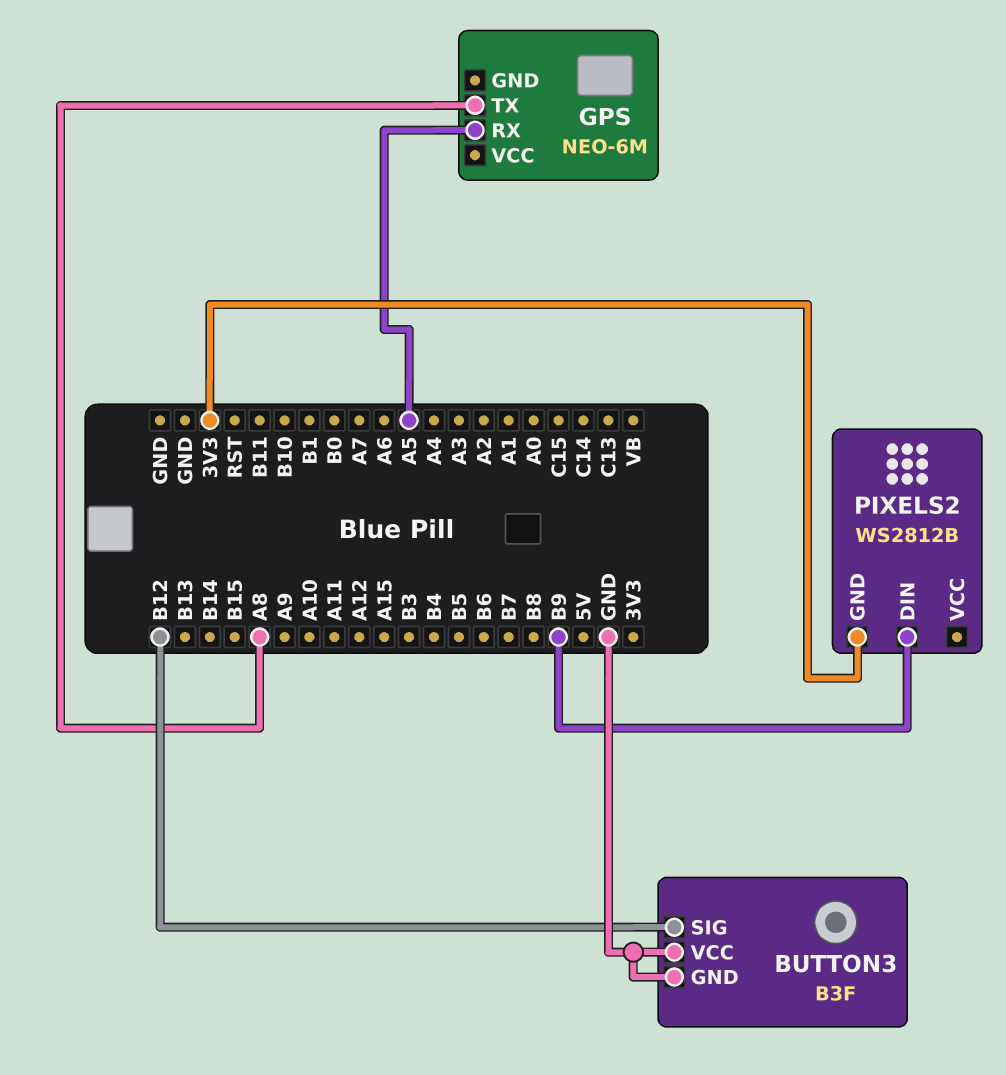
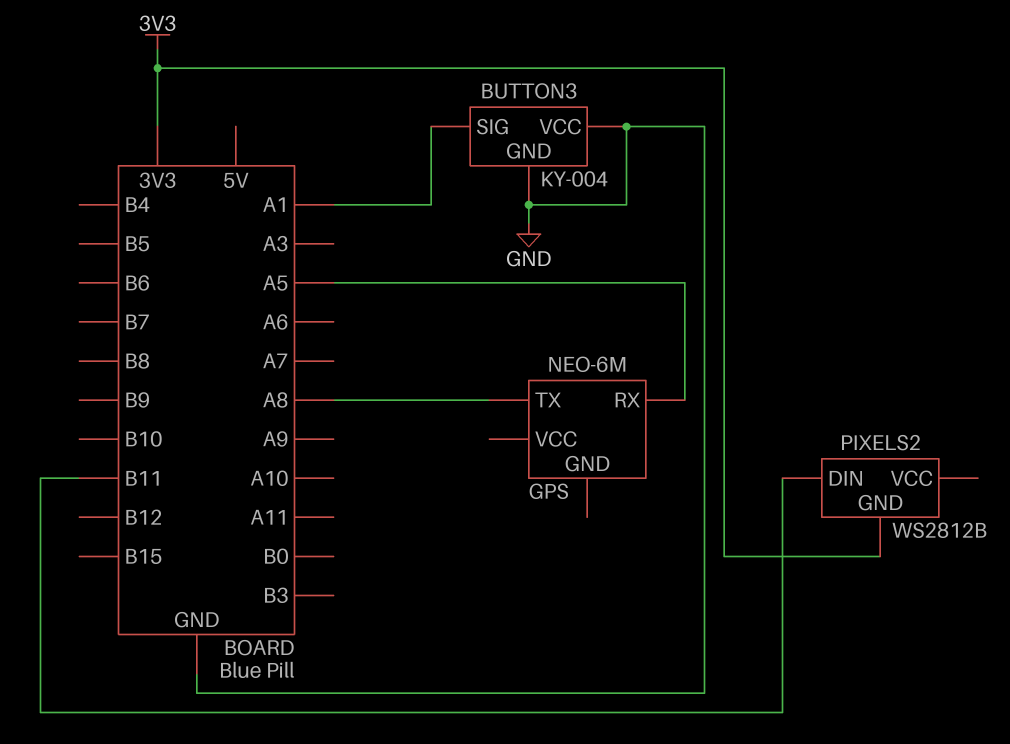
BUTTON3: B3F -> KY-004
BUTTON3 pin SIG: B12 -> A1
PIXELS2 pin DIN: B9 -> B11

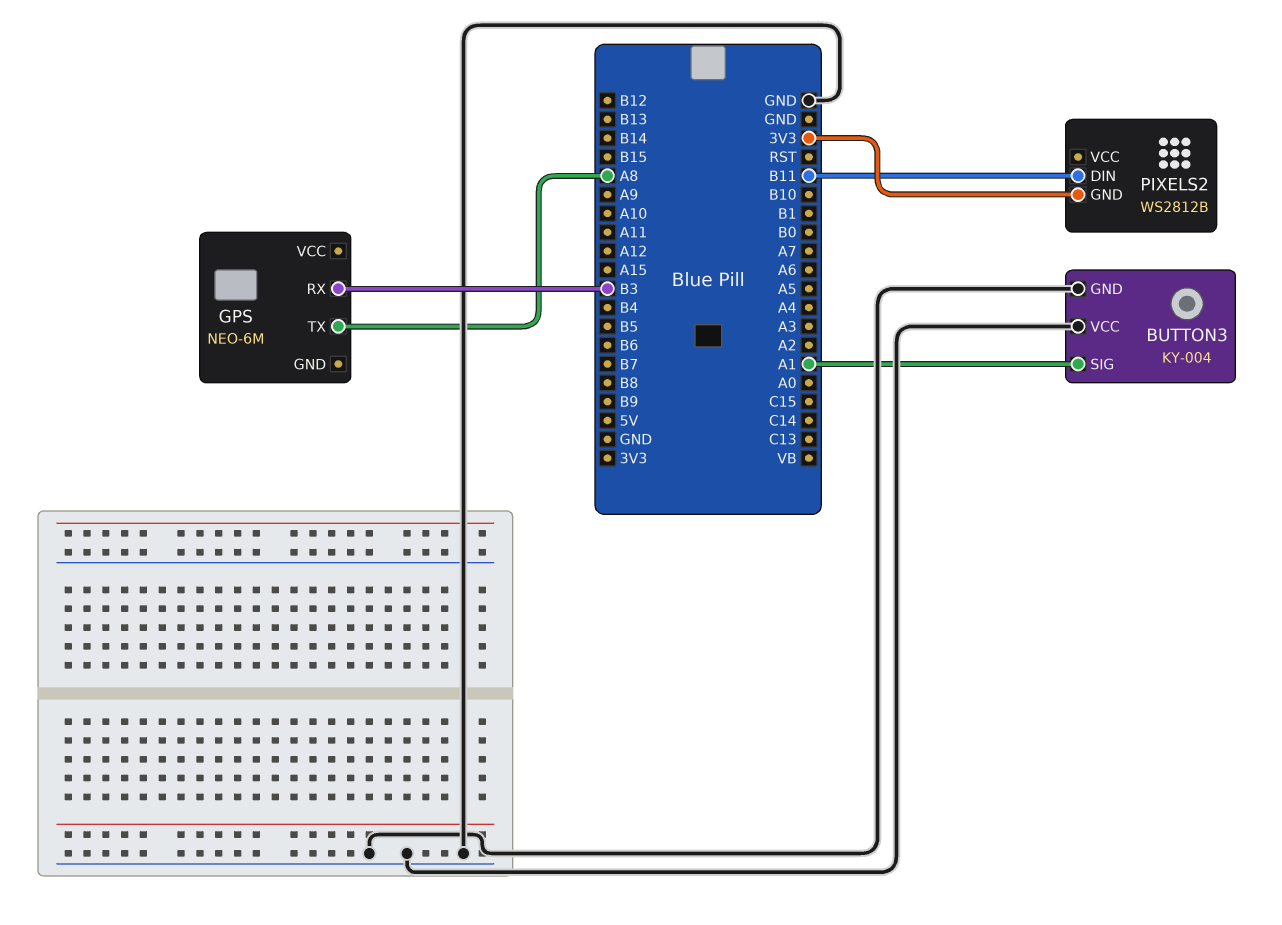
GPS pin RX: A5 -> B3

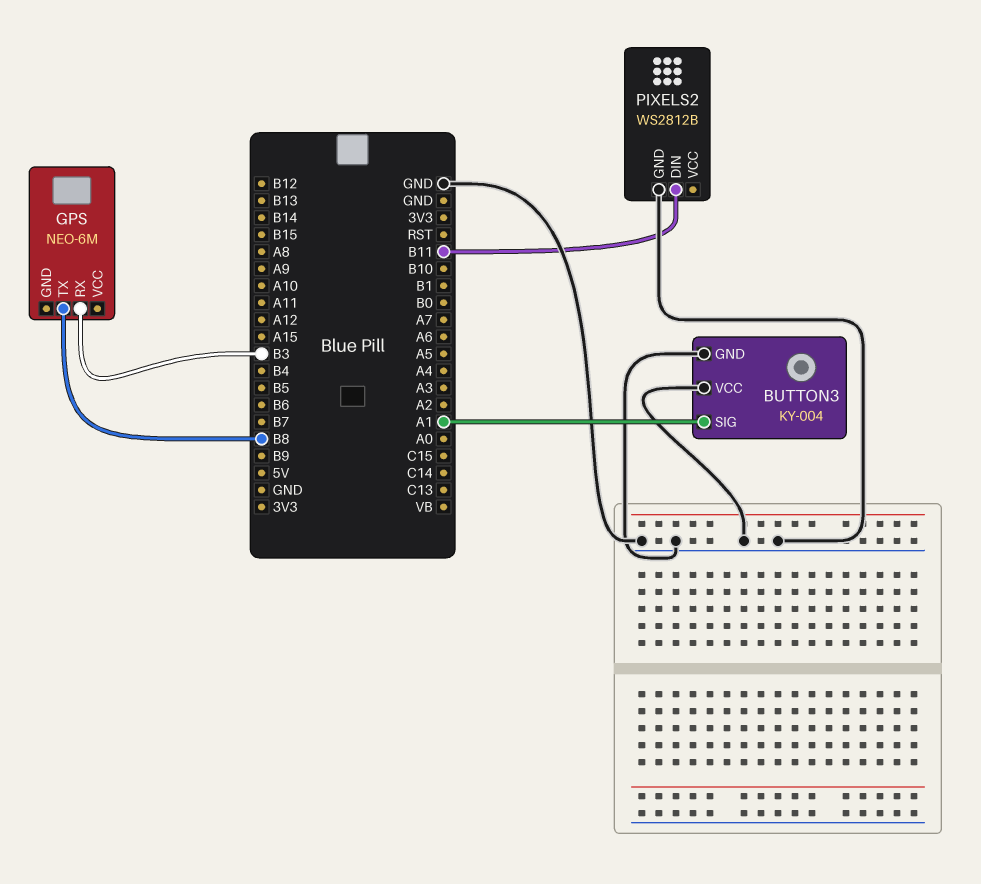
GPS pin TX: A8 -> B8
PIXELS2 pin GND: 3V3 -> GND

